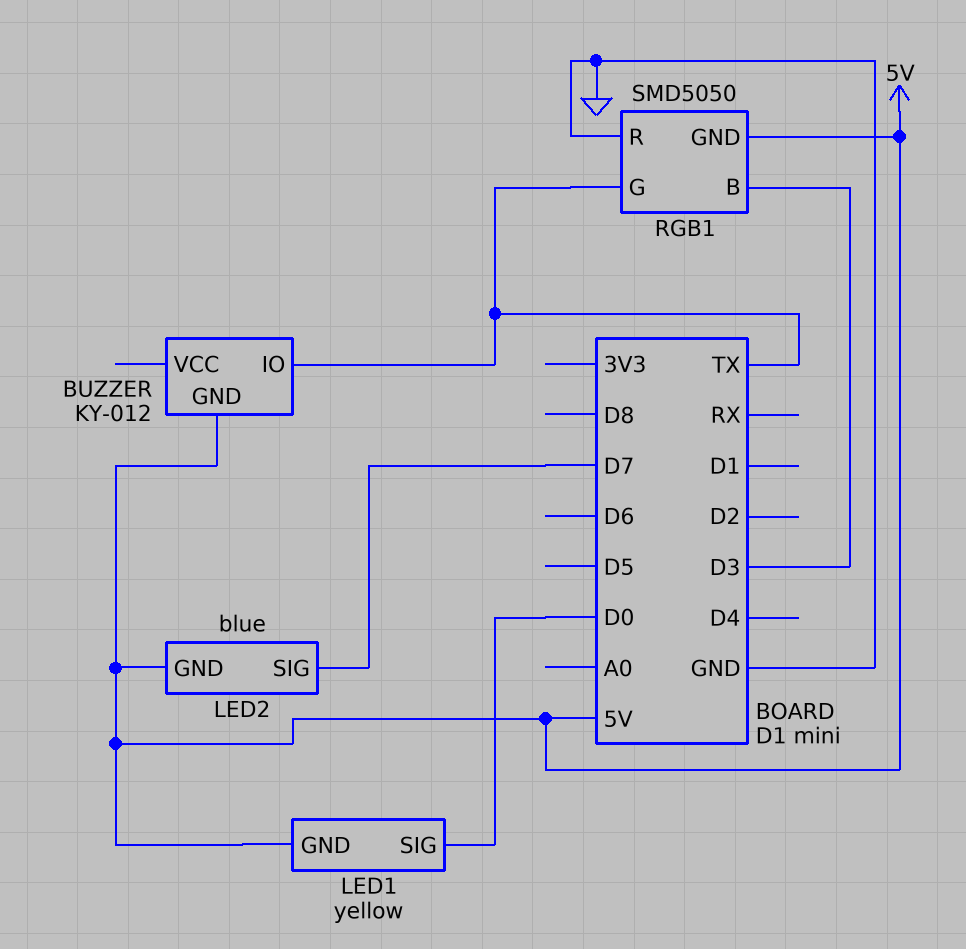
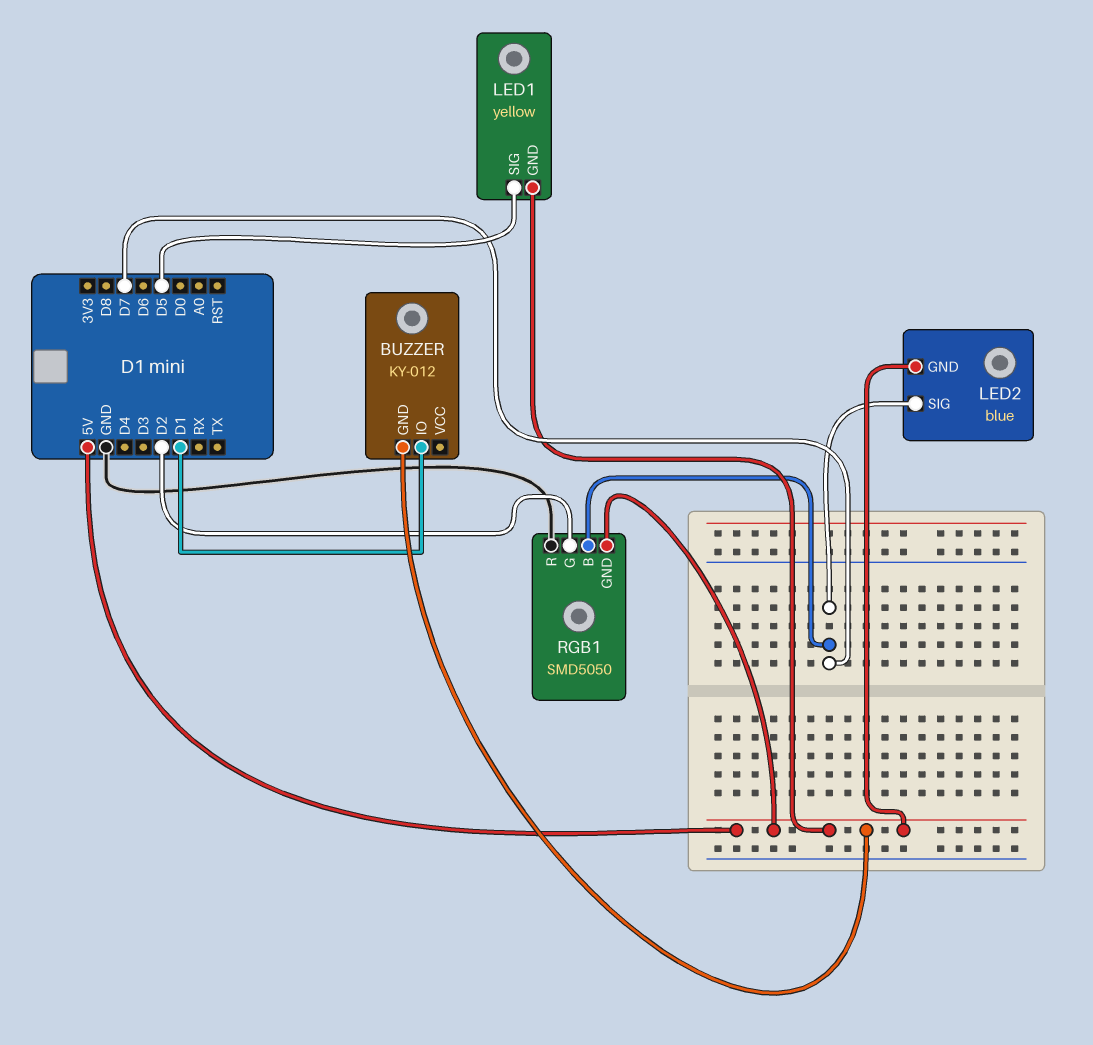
BUZZER pin IO: TX -> D1
LED1 pin SIG: D0 -> D5
RGB1 pin B: D3 -> D7
RGB1 pin G: TX -> D2

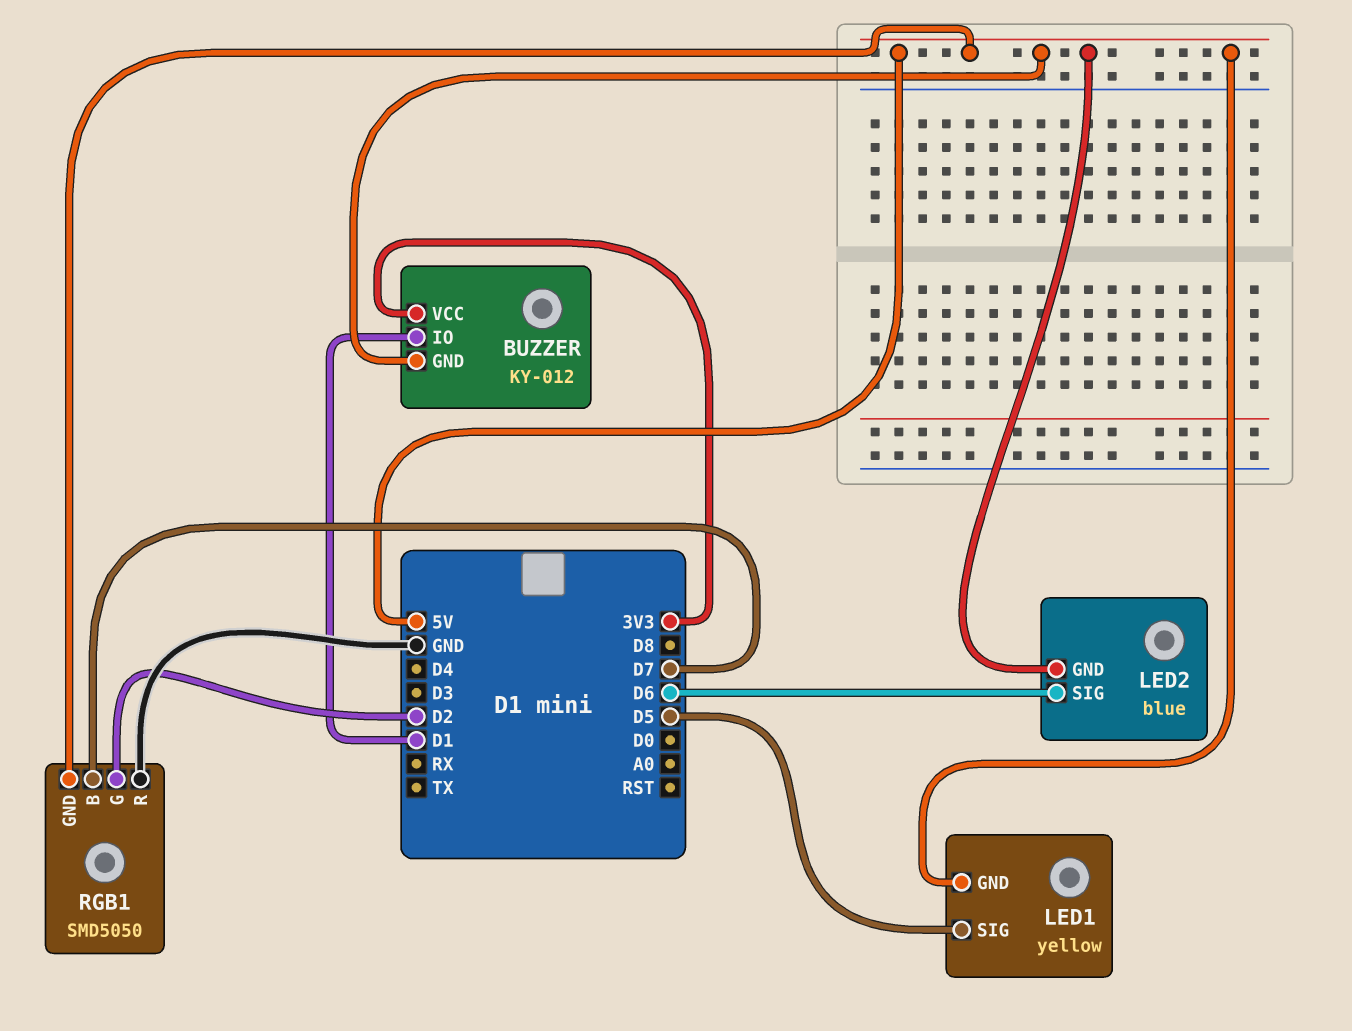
BUZZER pin VCC: none -> 3V3
LED2 pin SIG: D7 -> D6

